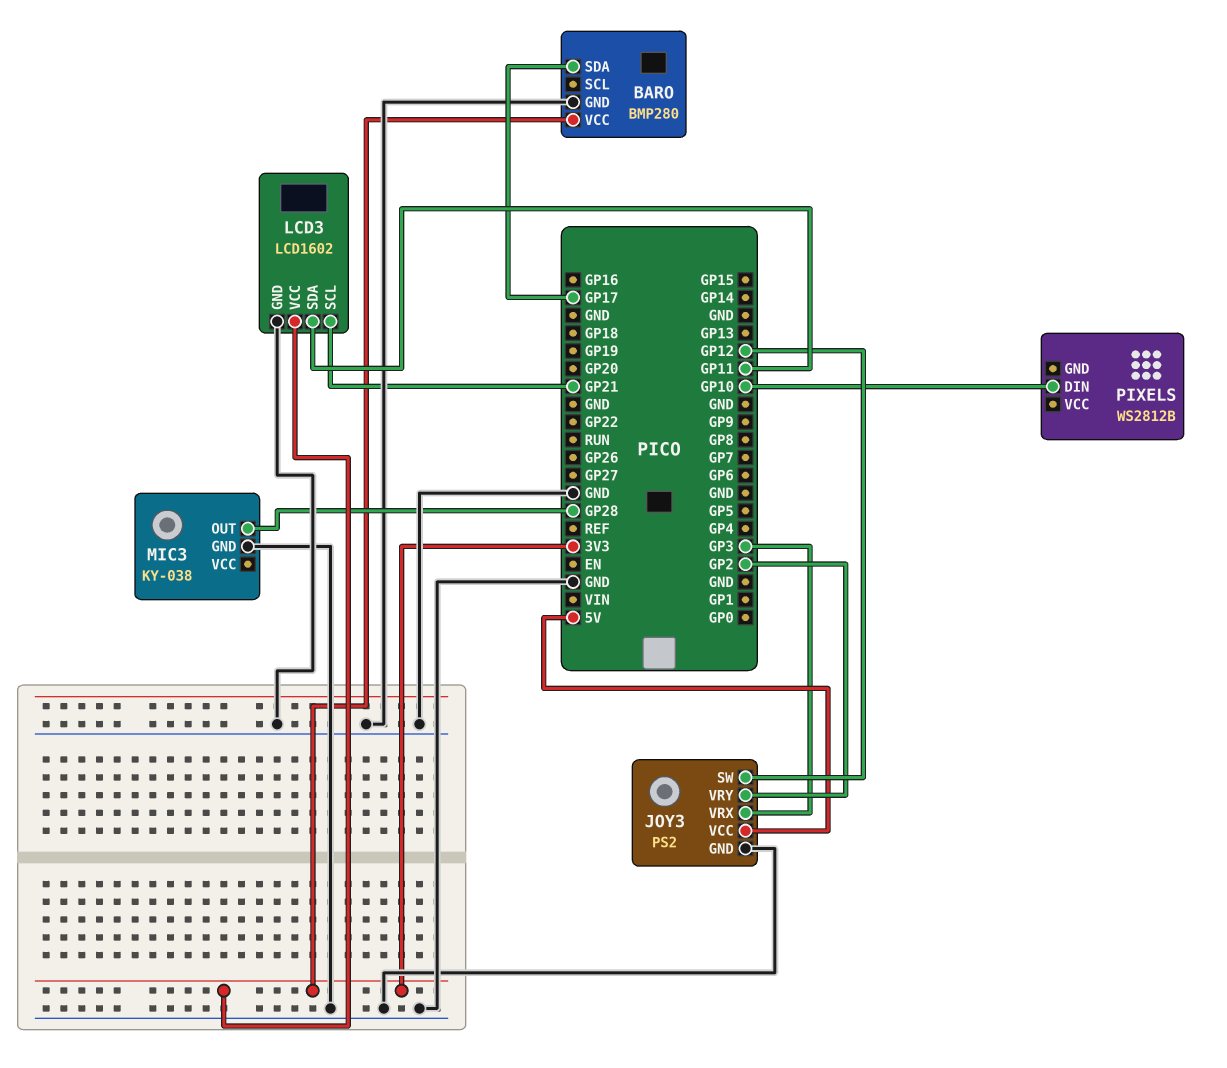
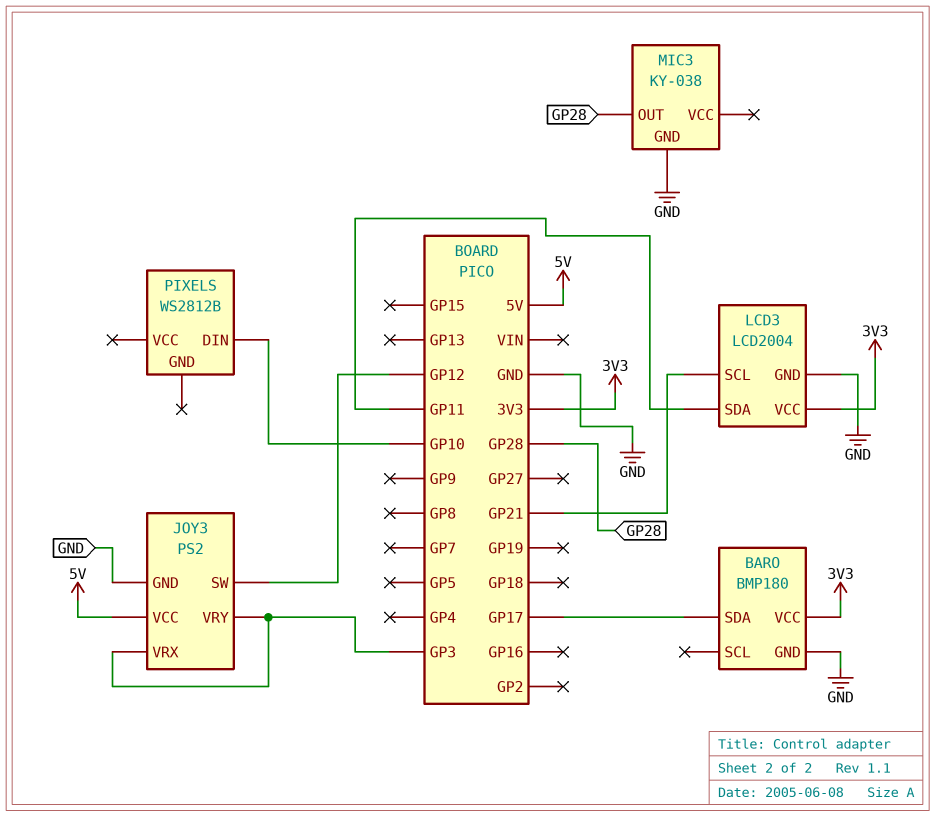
BARO: BMP280 -> BMP180
JOY3 pin VRY: GP2 -> GP3
LCD3: LCD1602 -> LCD2004

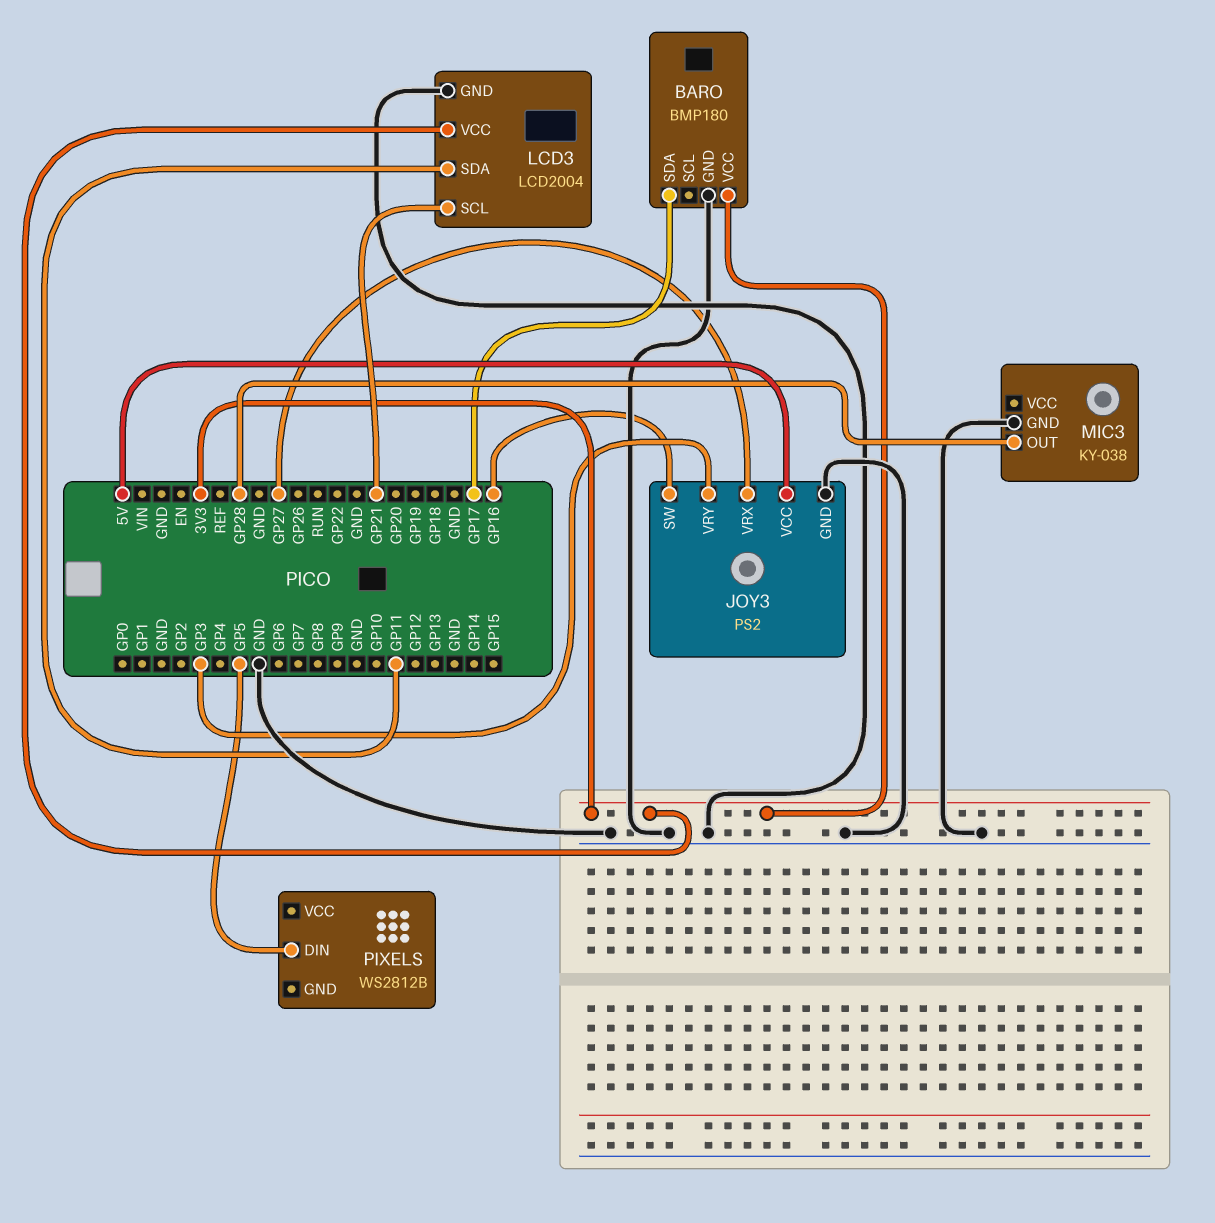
JOY3 pin SW: GP12 -> GP16
JOY3 pin VRX: GP3 -> GP27
PIXELS pin DIN: GP10 -> GP5

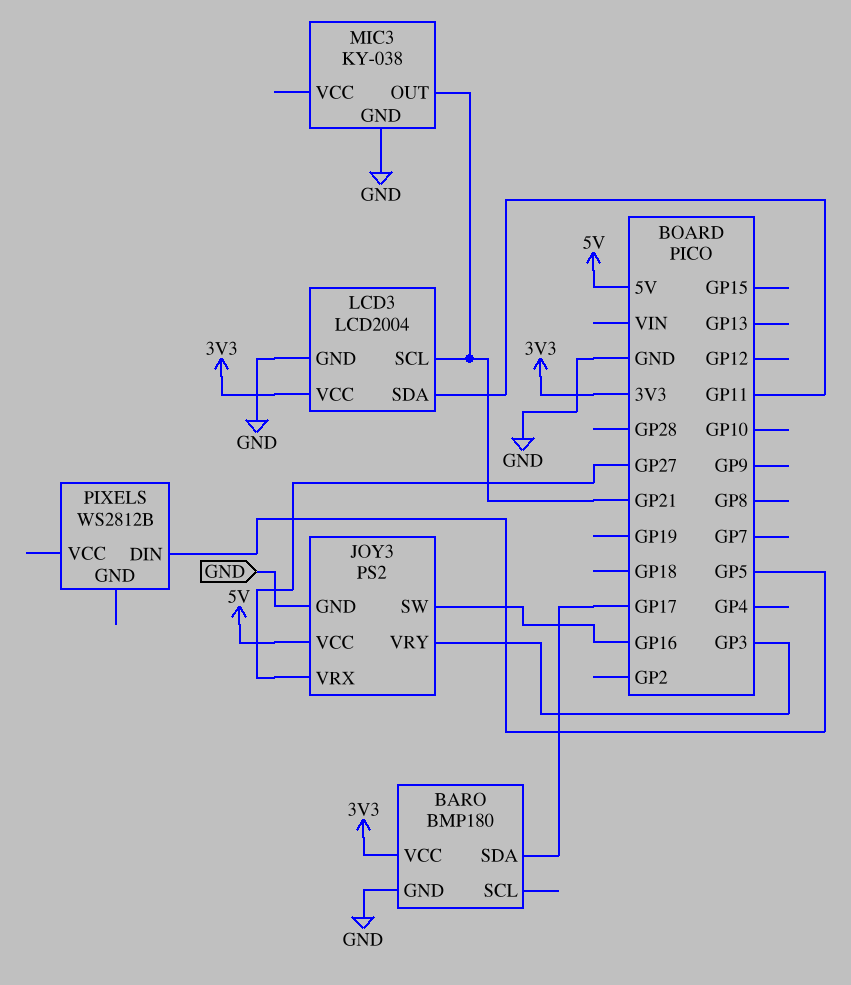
MIC3 pin OUT: GP28 -> GP21

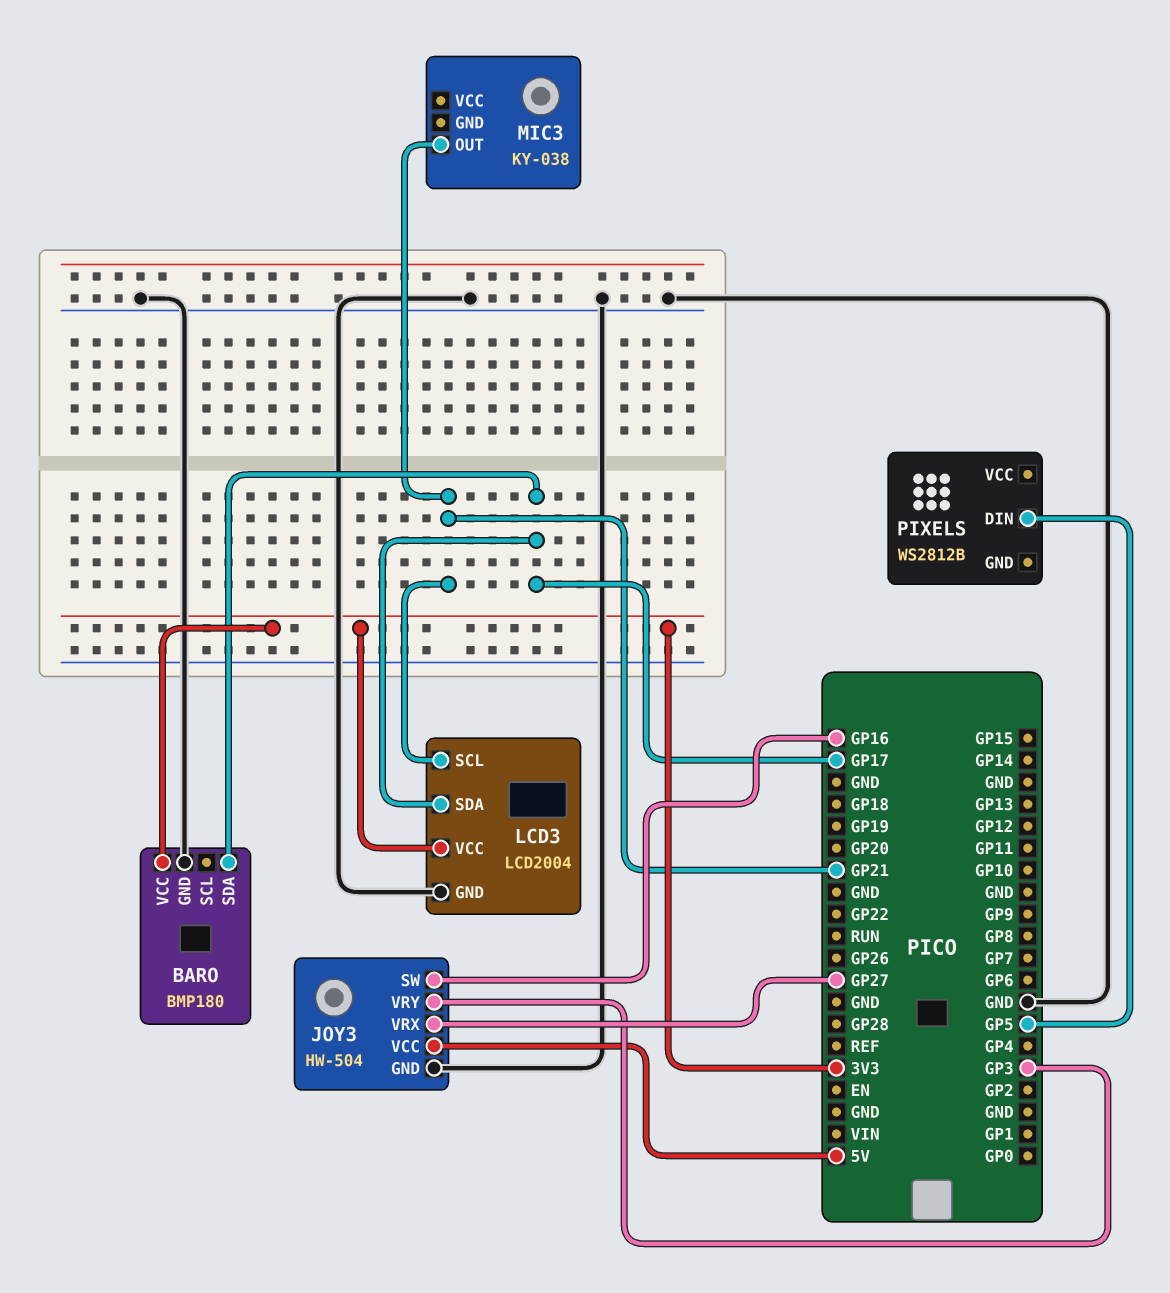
JOY3: PS2 -> HW-504
LCD3 pin SDA: GP11 -> GP17
MIC3 pin GND: GND -> none

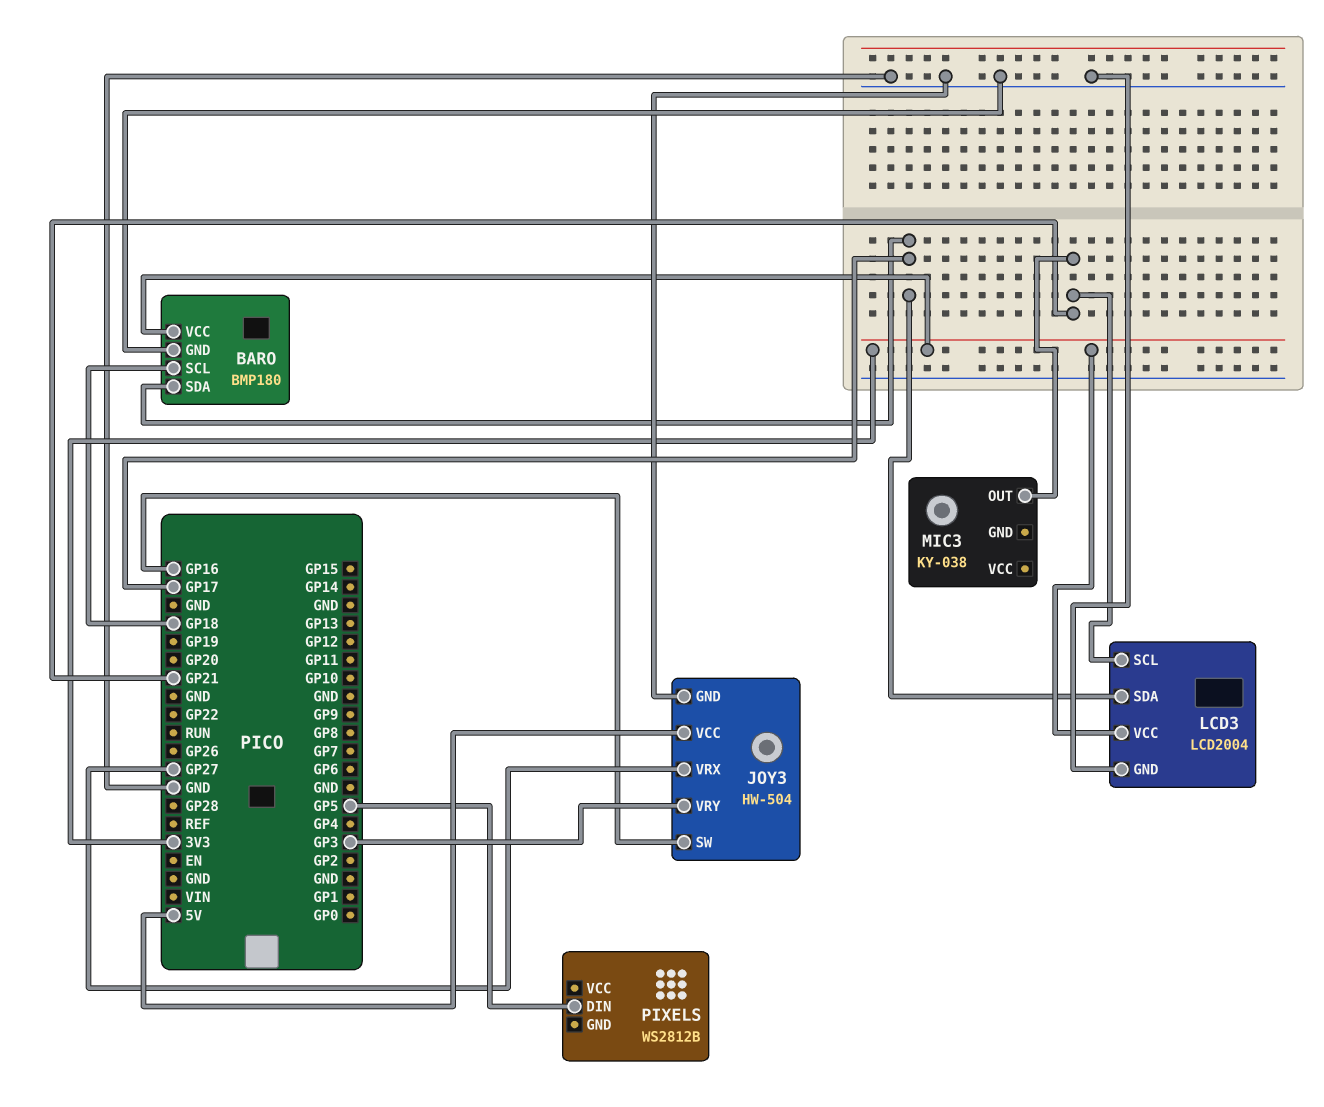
BARO pin SCL: none -> GP18

